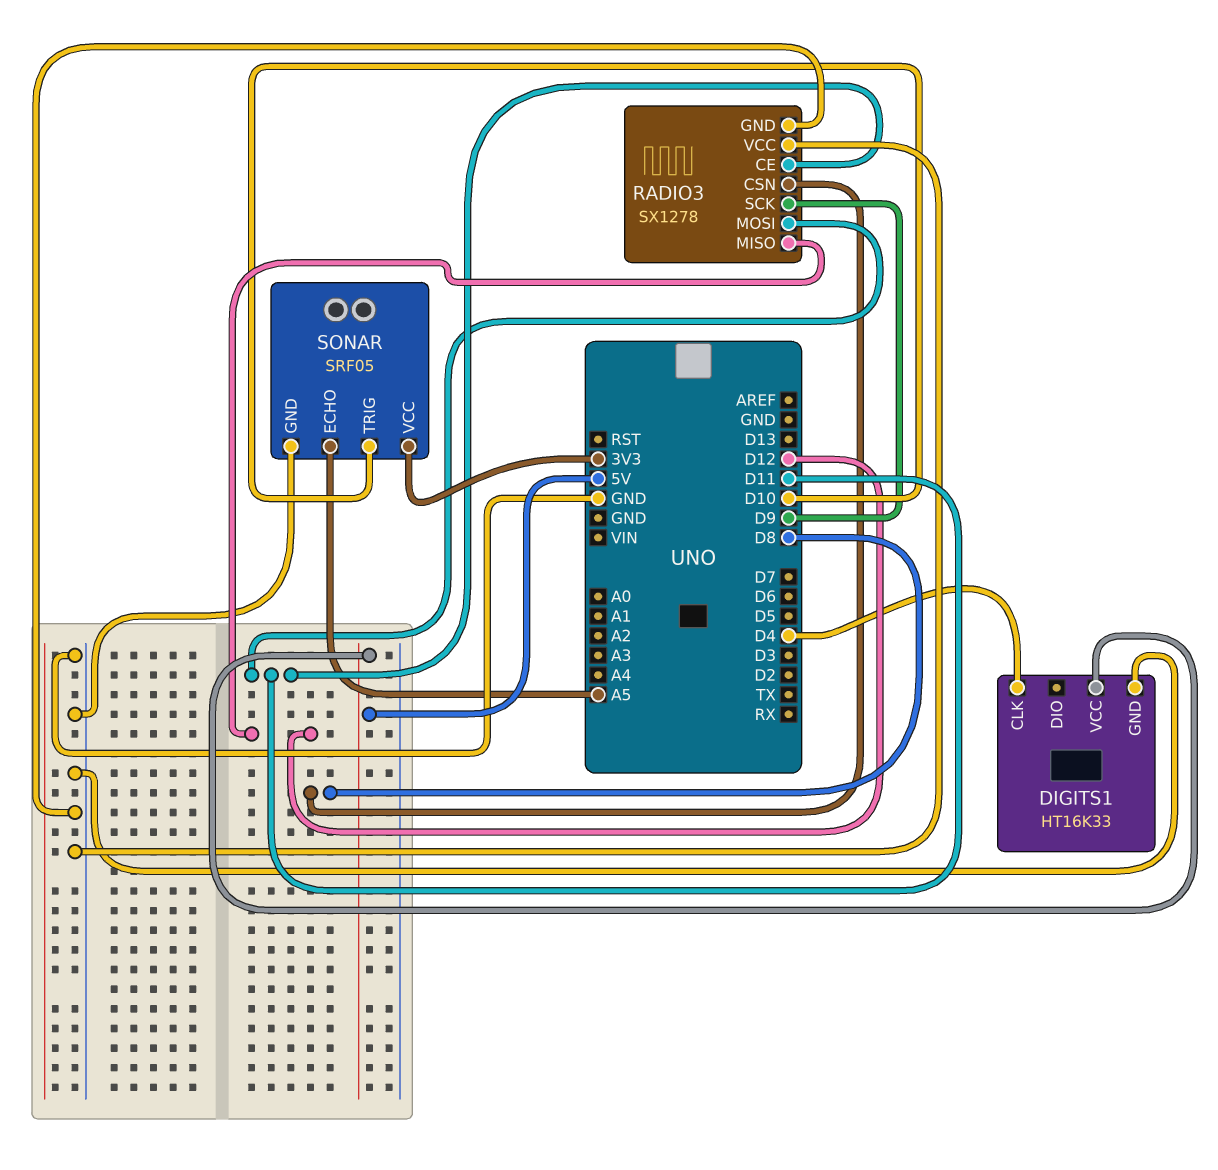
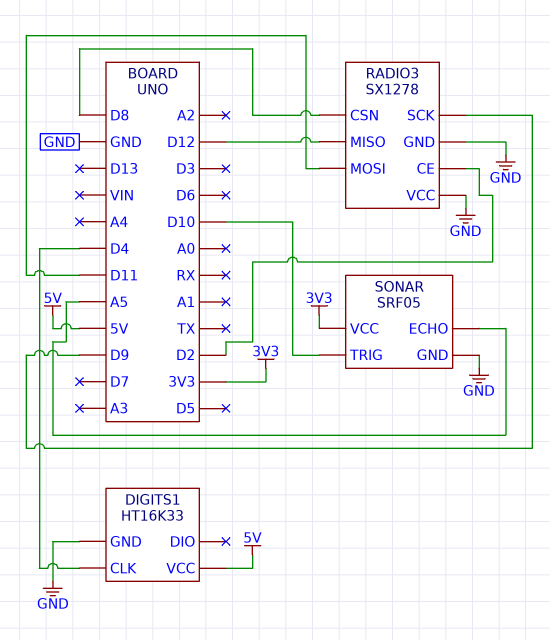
RADIO3 pin CE: D11 -> D2

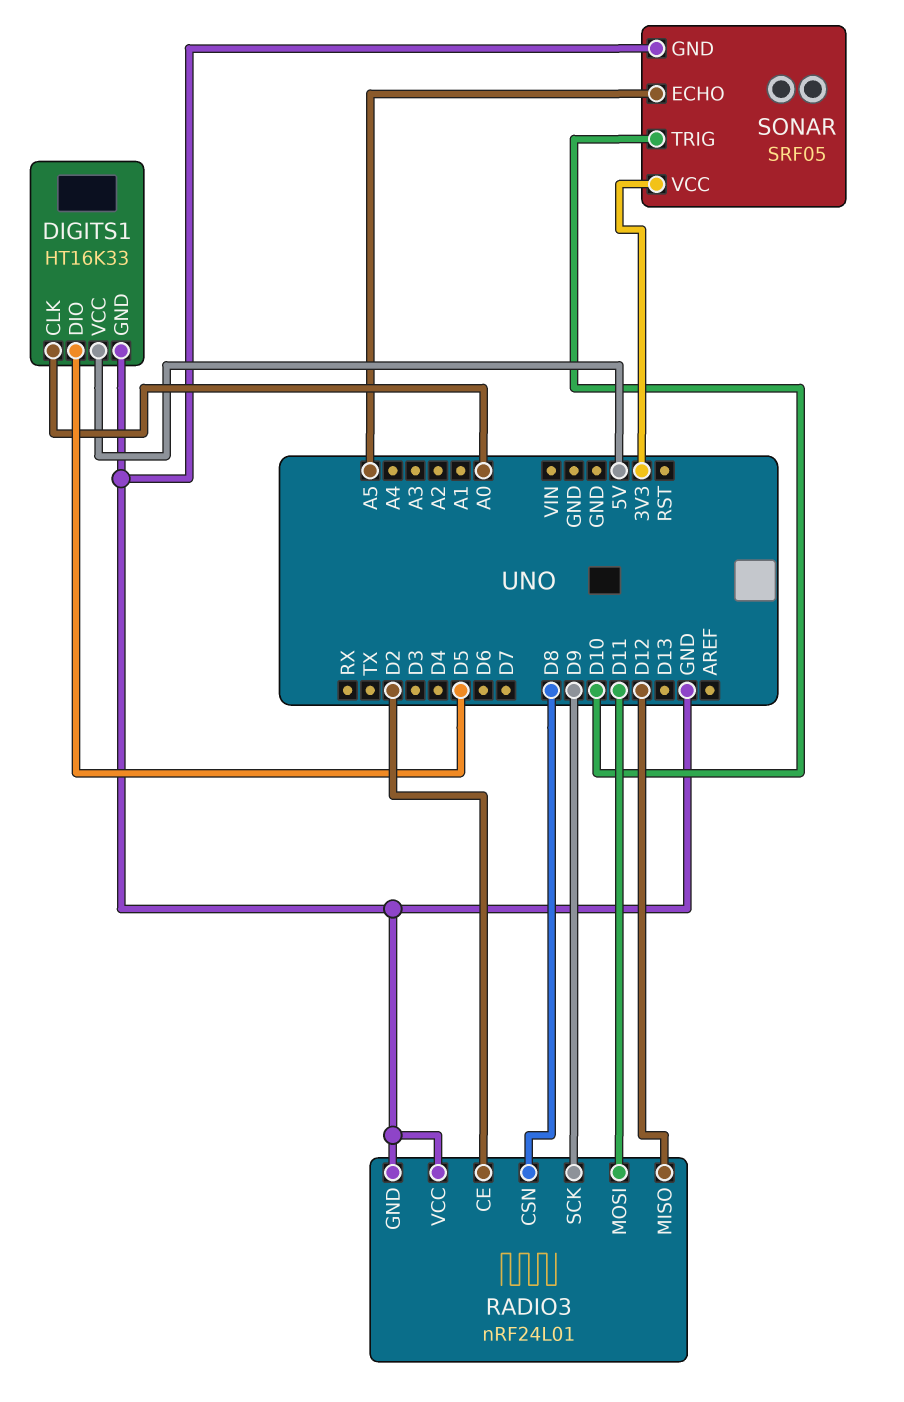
DIGITS1 pin CLK: D4 -> A0
DIGITS1 pin DIO: none -> D5
RADIO3: SX1278 -> nRF24L01

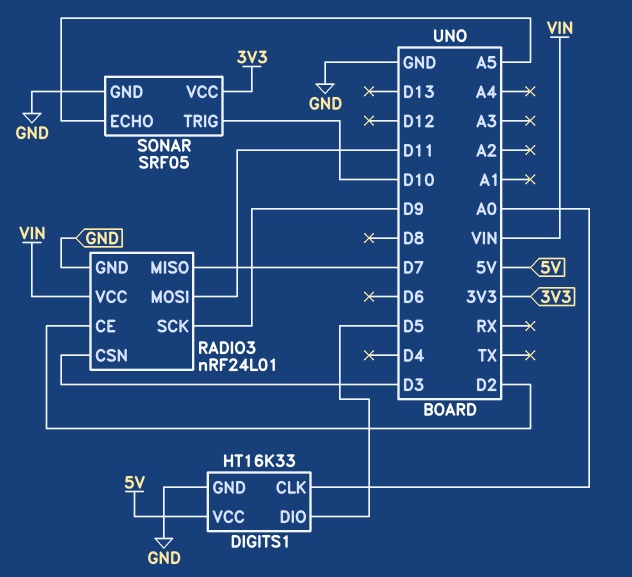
RADIO3 pin CSN: D8 -> D3
RADIO3 pin MISO: D12 -> D7
RADIO3 pin VCC: GND -> VIN

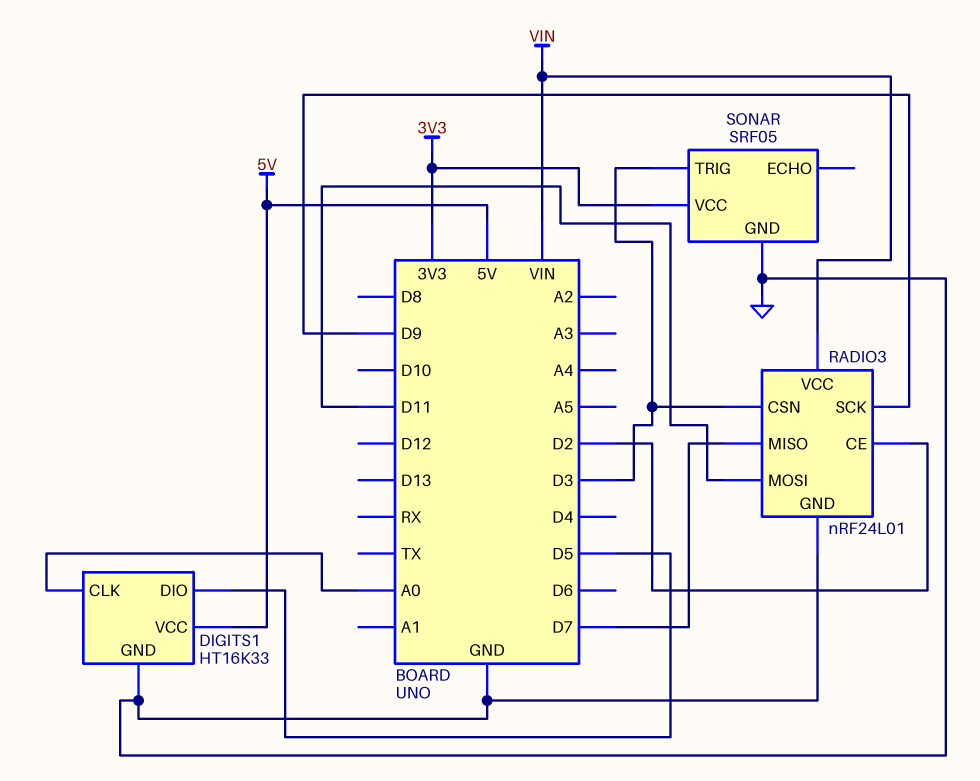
SONAR pin ECHO: A5 -> none
SONAR pin TRIG: D10 -> D3

